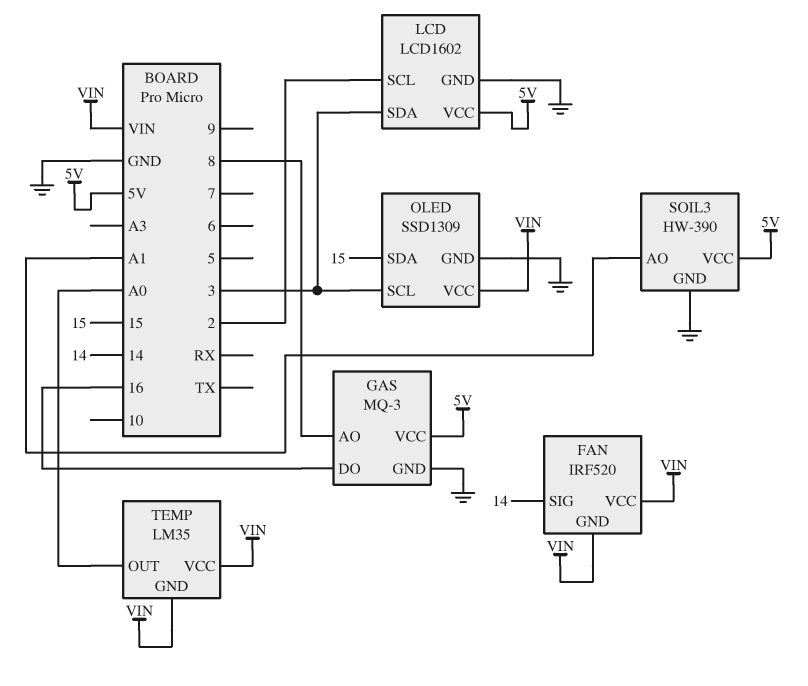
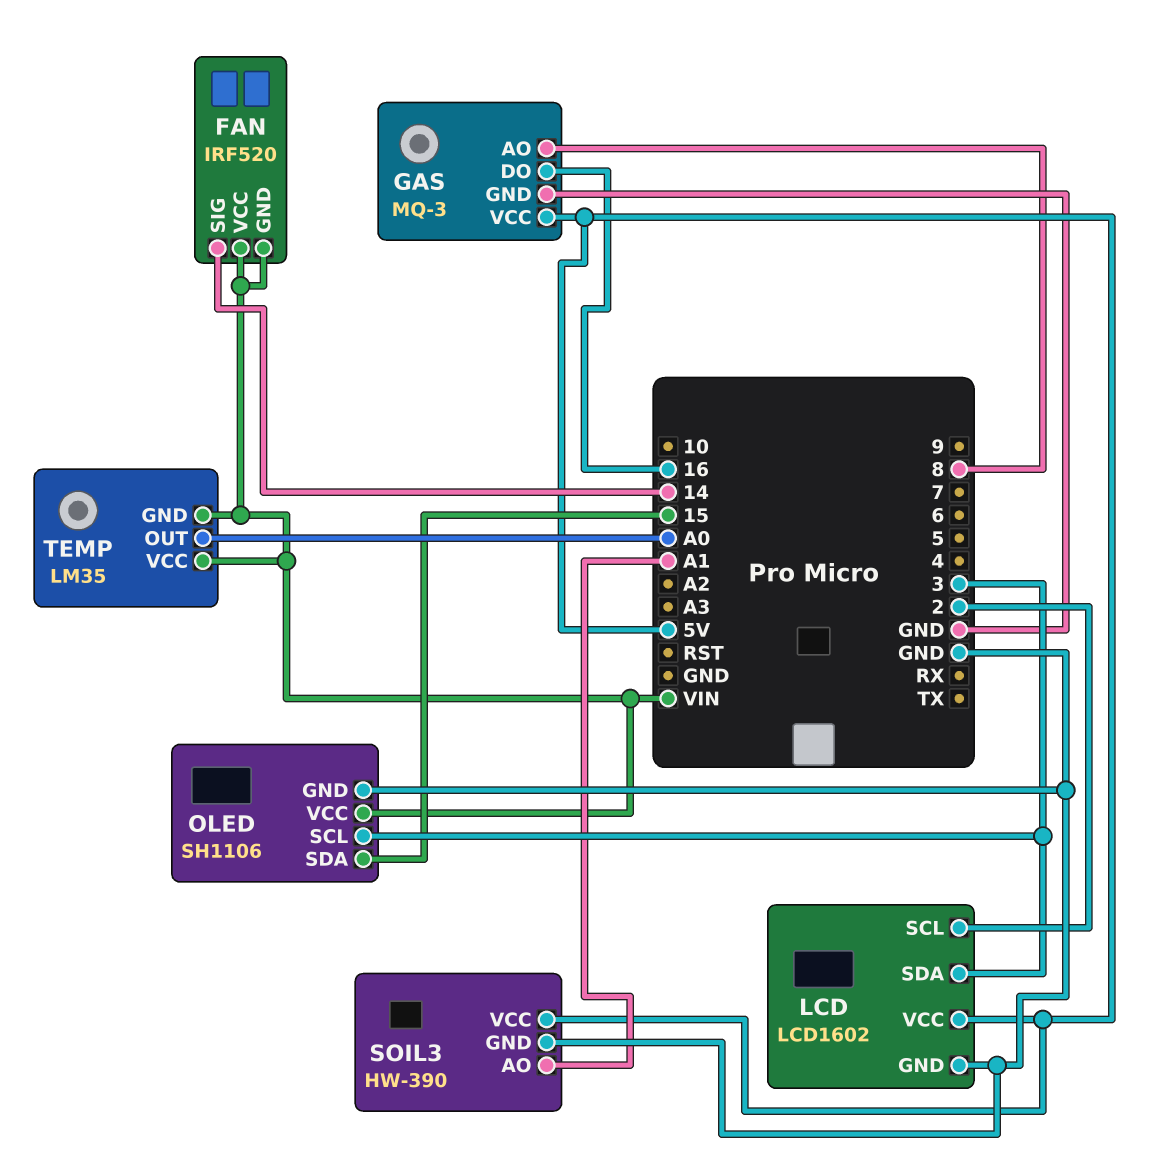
OLED: SSD1309 -> SH1106

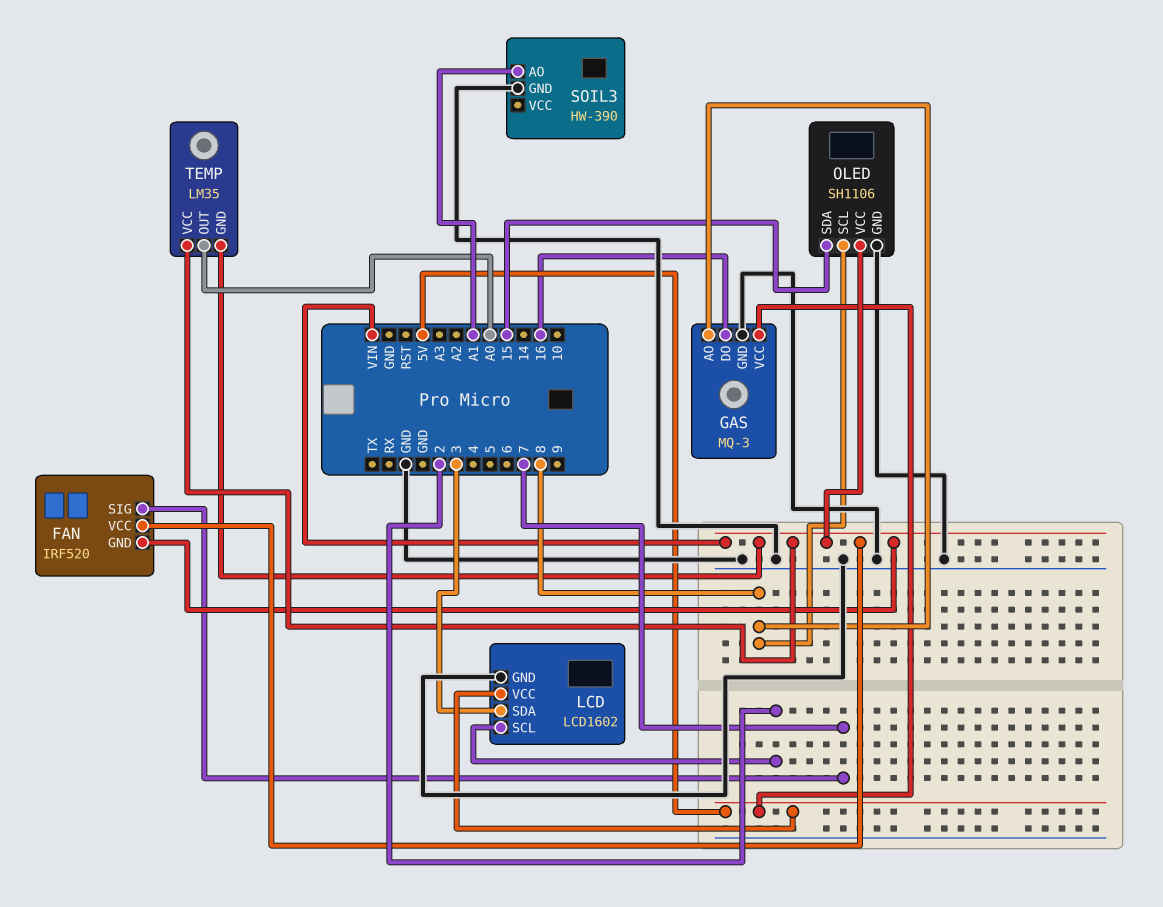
FAN pin SIG: 14 -> 7
OLED pin SCL: 3 -> 8
SOIL3 pin VCC: 5V -> none

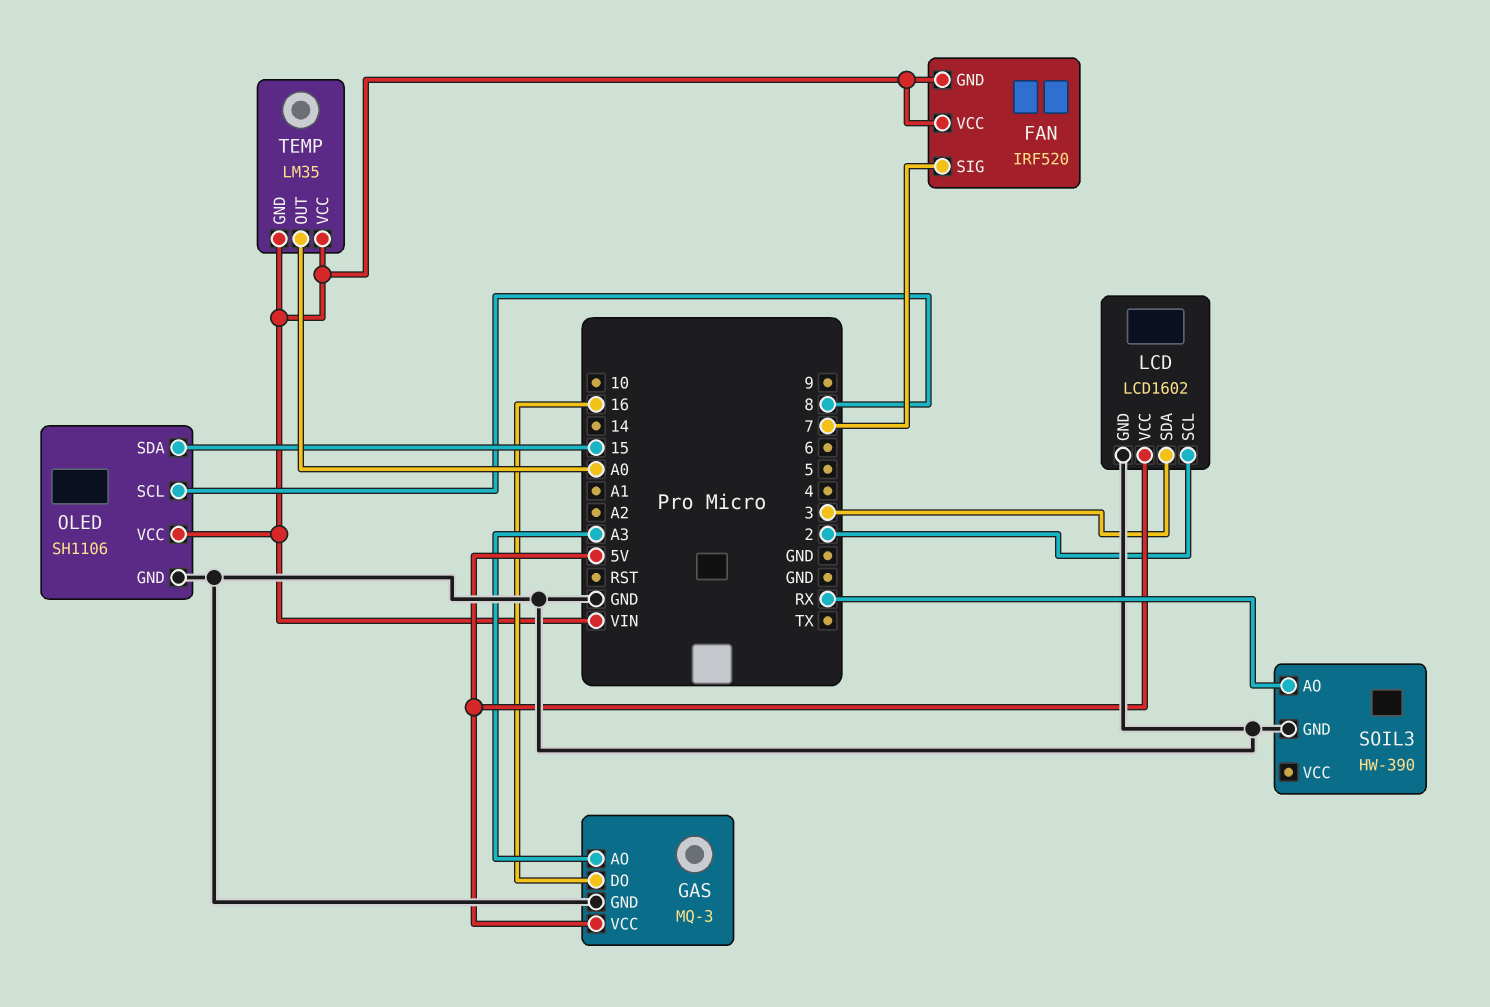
GAS pin AO: 8 -> A3
SOIL3 pin AO: A1 -> RX

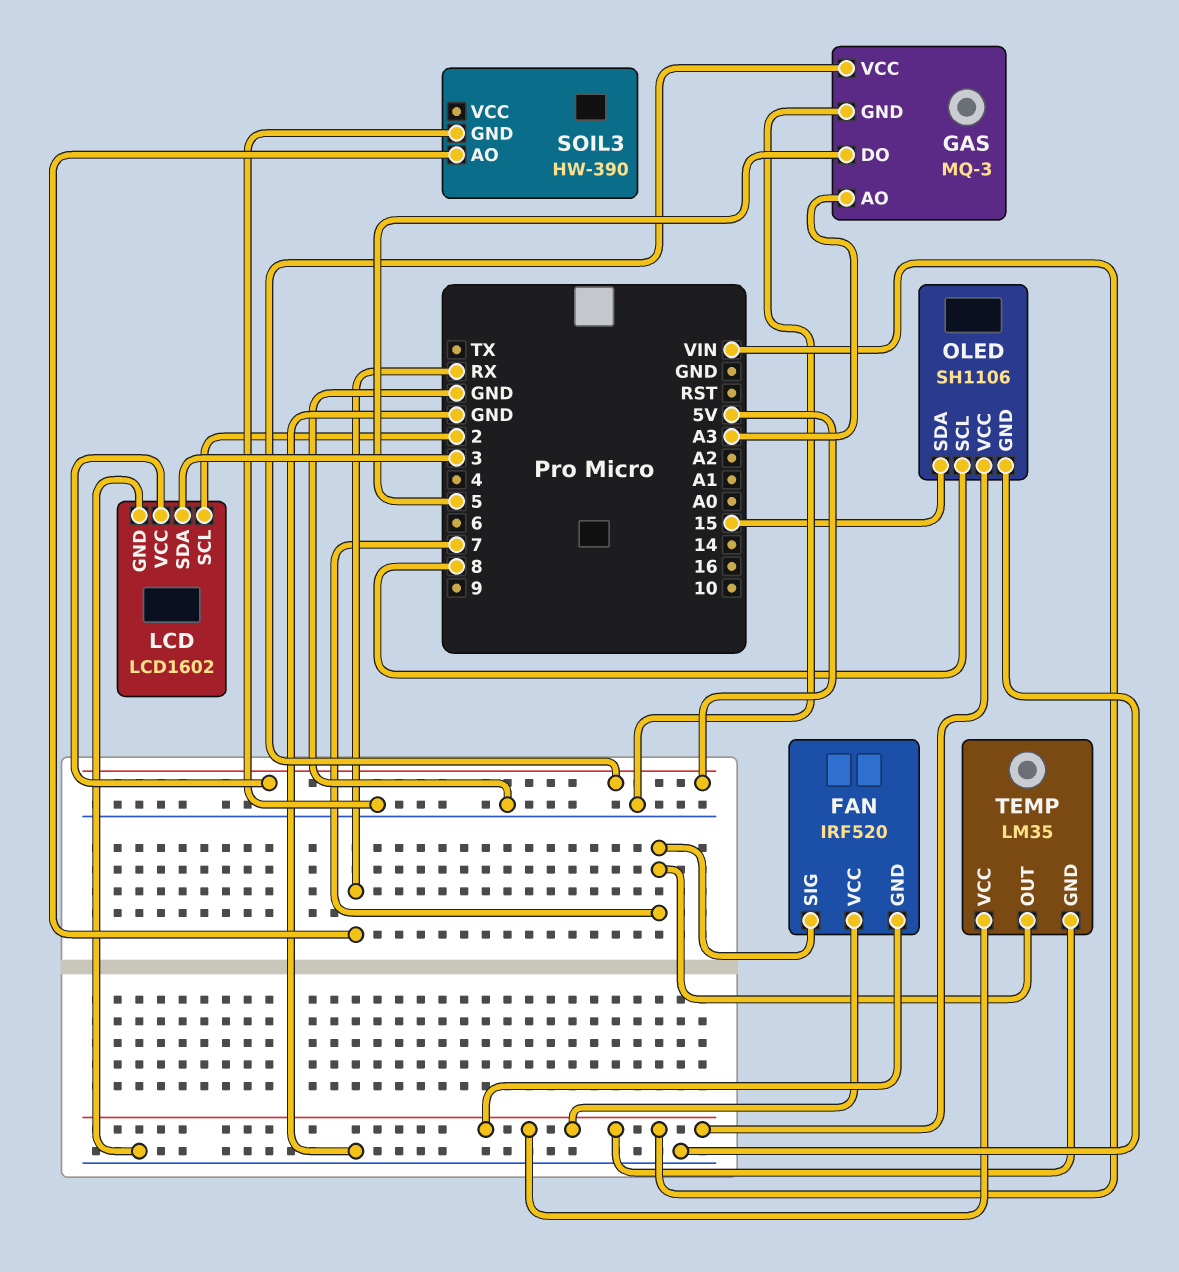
GAS pin DO: 16 -> 5
TEMP pin OUT: A0 -> 7

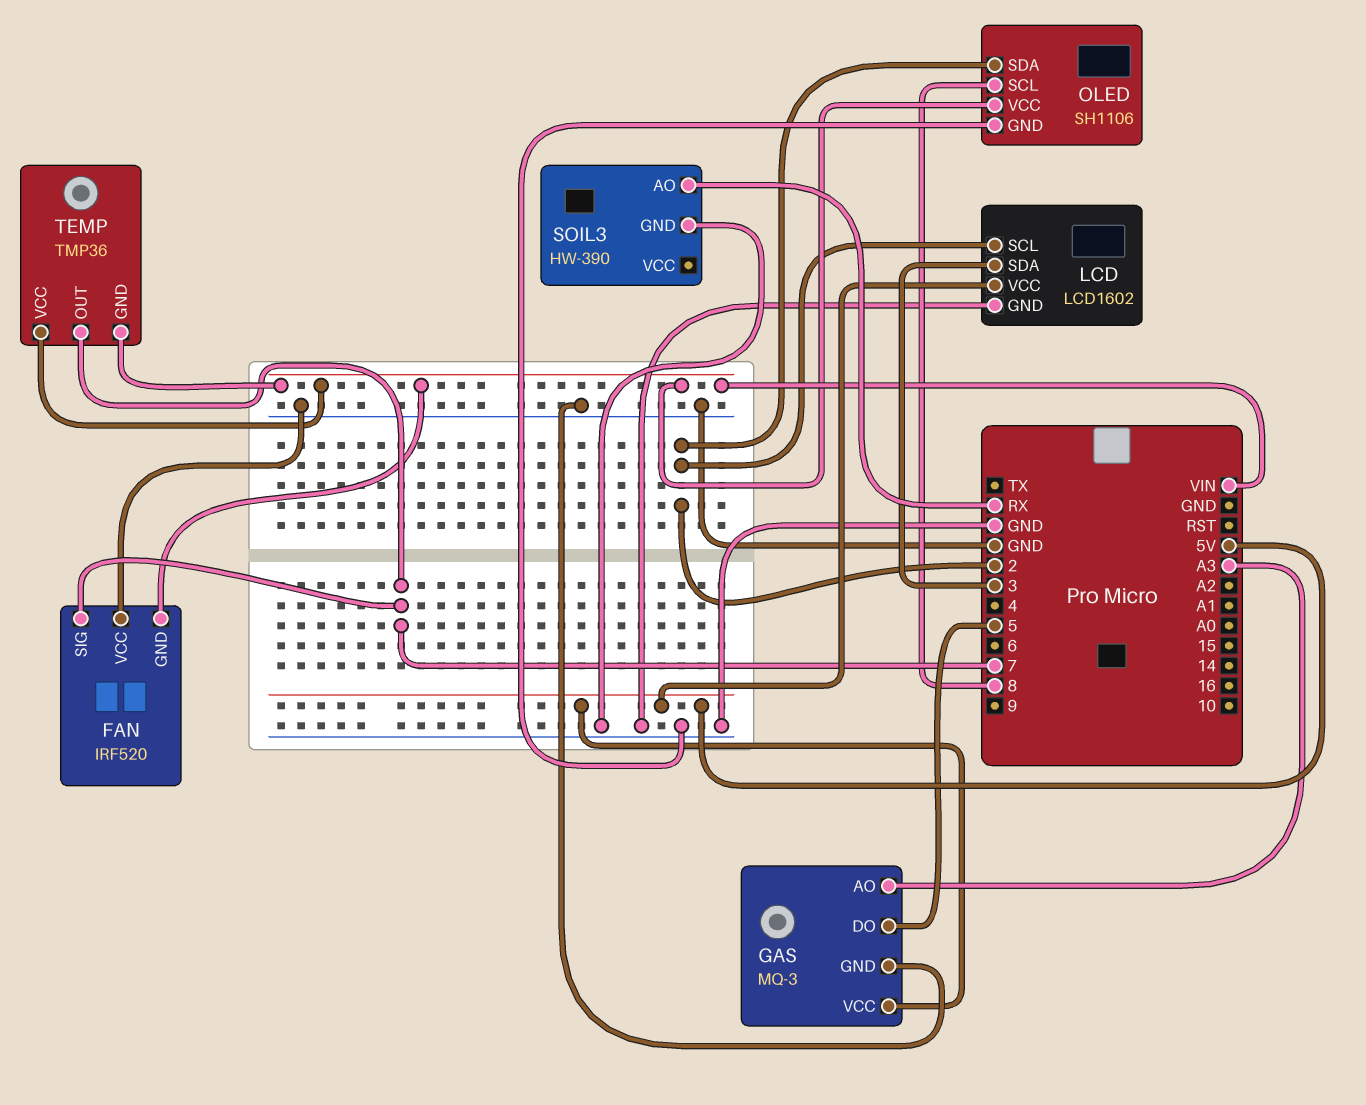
FAN pin VCC: VIN -> GND
OLED pin SDA: 15 -> 2
TEMP: LM35 -> TMP36

